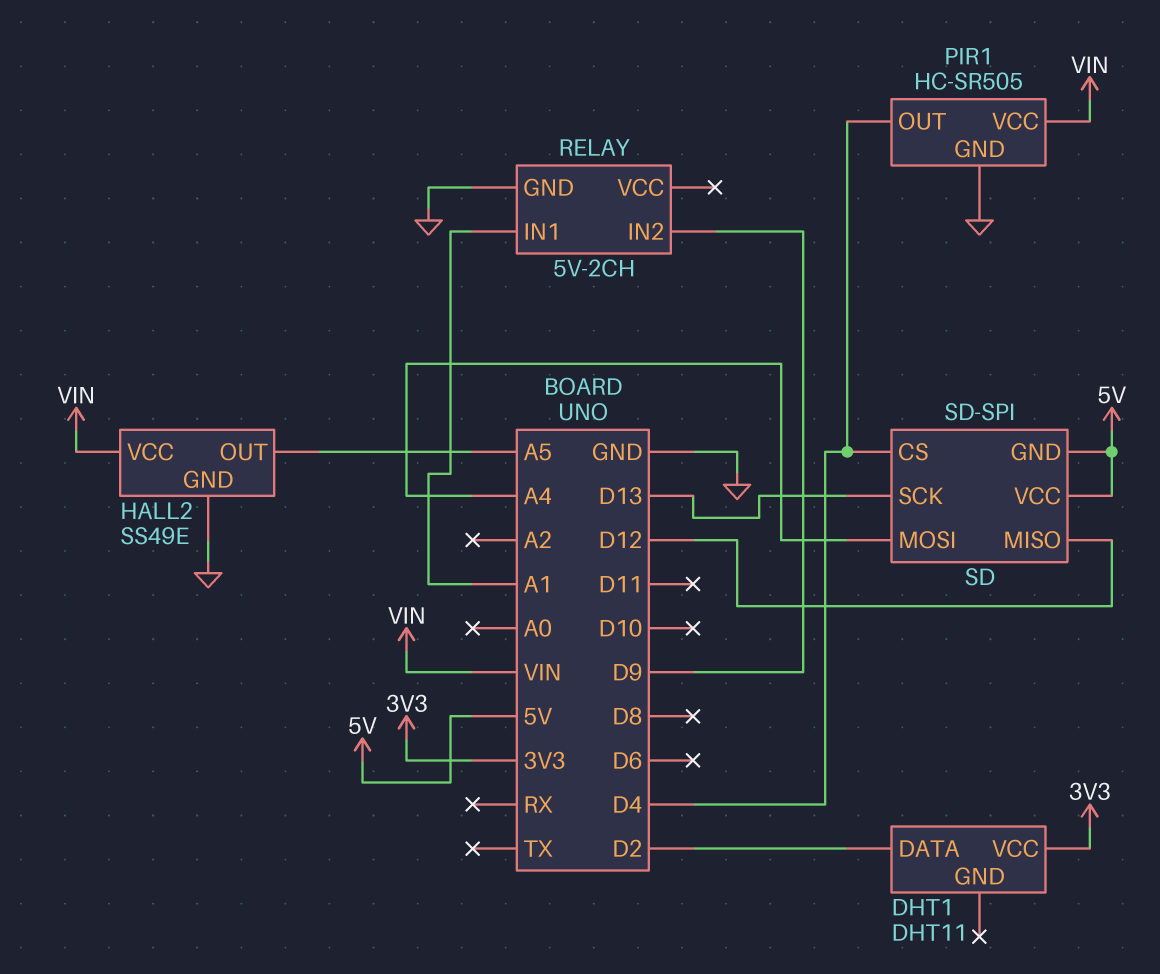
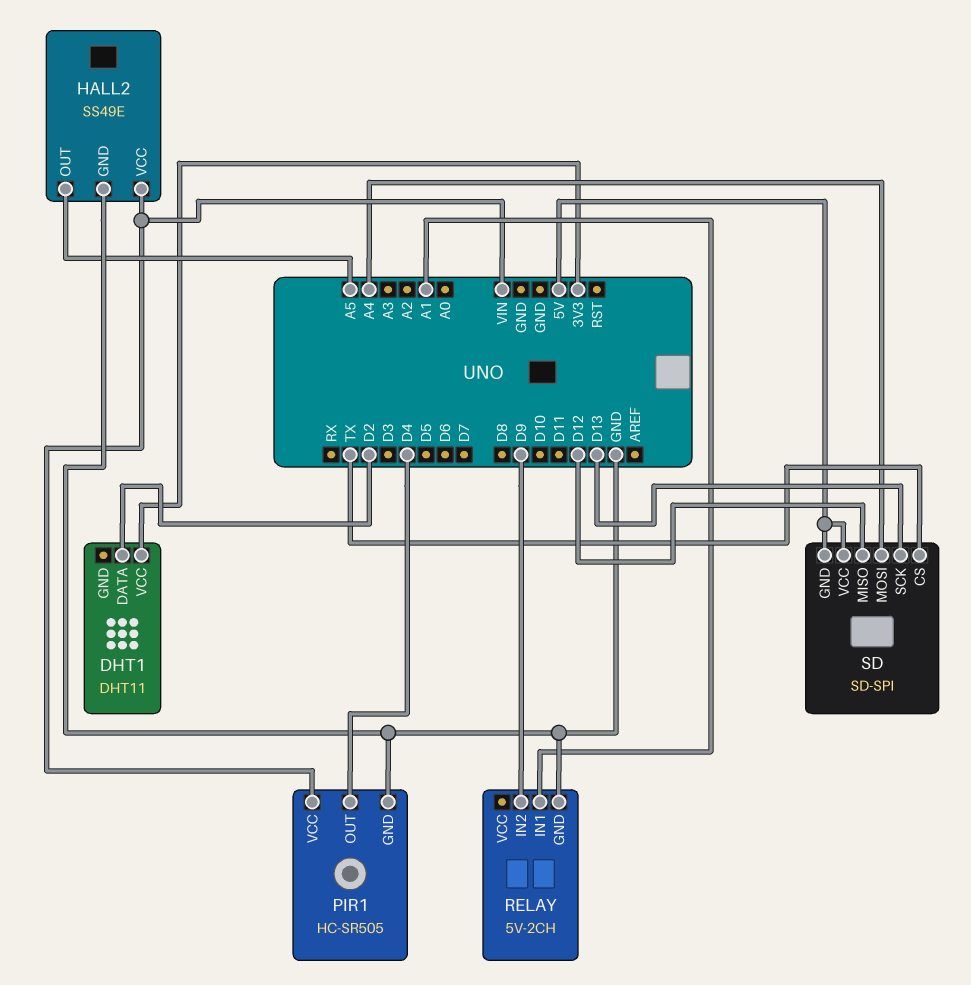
SD pin CS: D4 -> TX

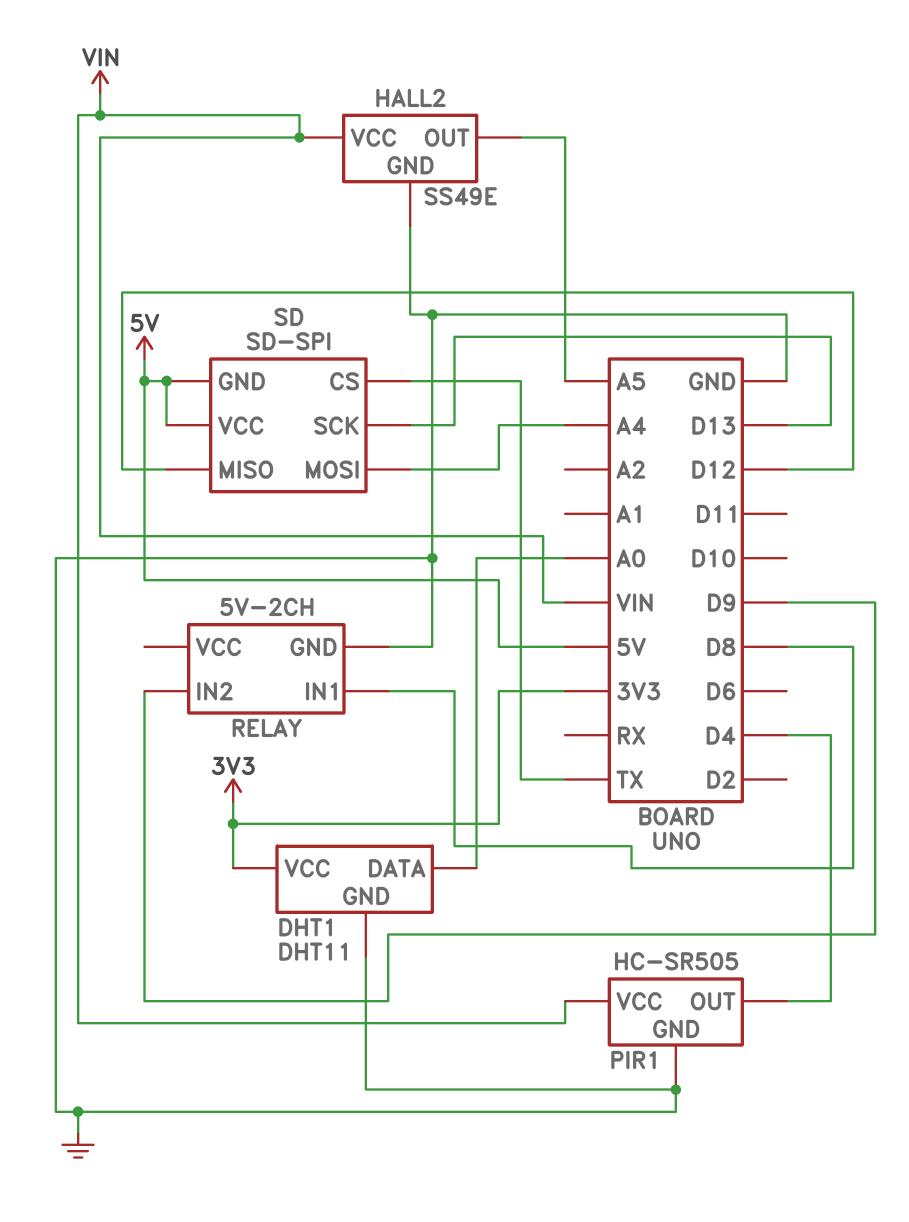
DHT1 pin DATA: D2 -> A0
DHT1 pin GND: none -> GND
RELAY pin IN1: A1 -> D8

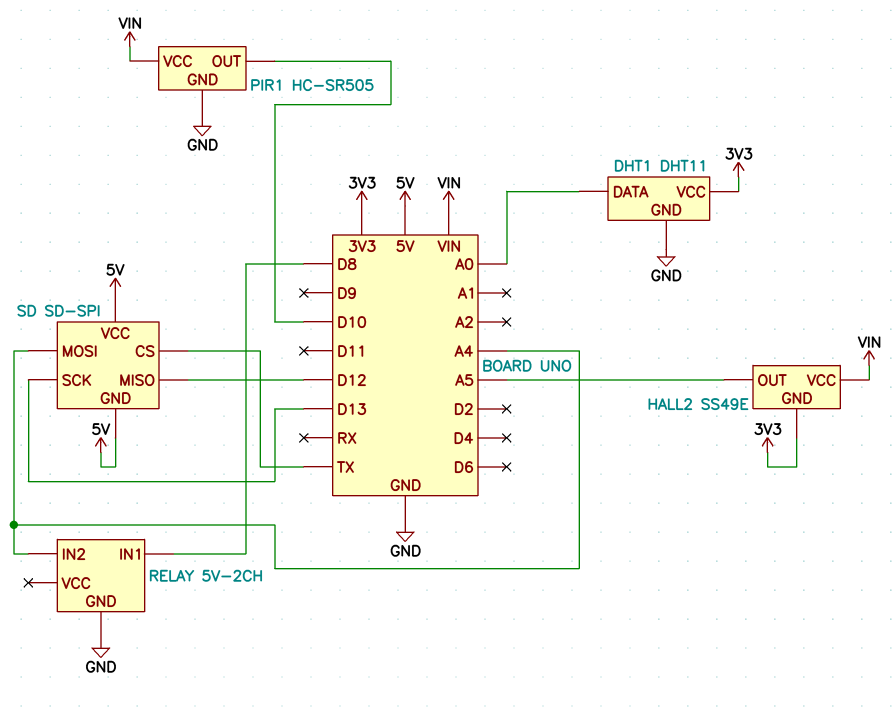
HALL2 pin GND: GND -> 3V3
PIR1 pin OUT: D4 -> D10
RELAY pin IN2: D9 -> A4

